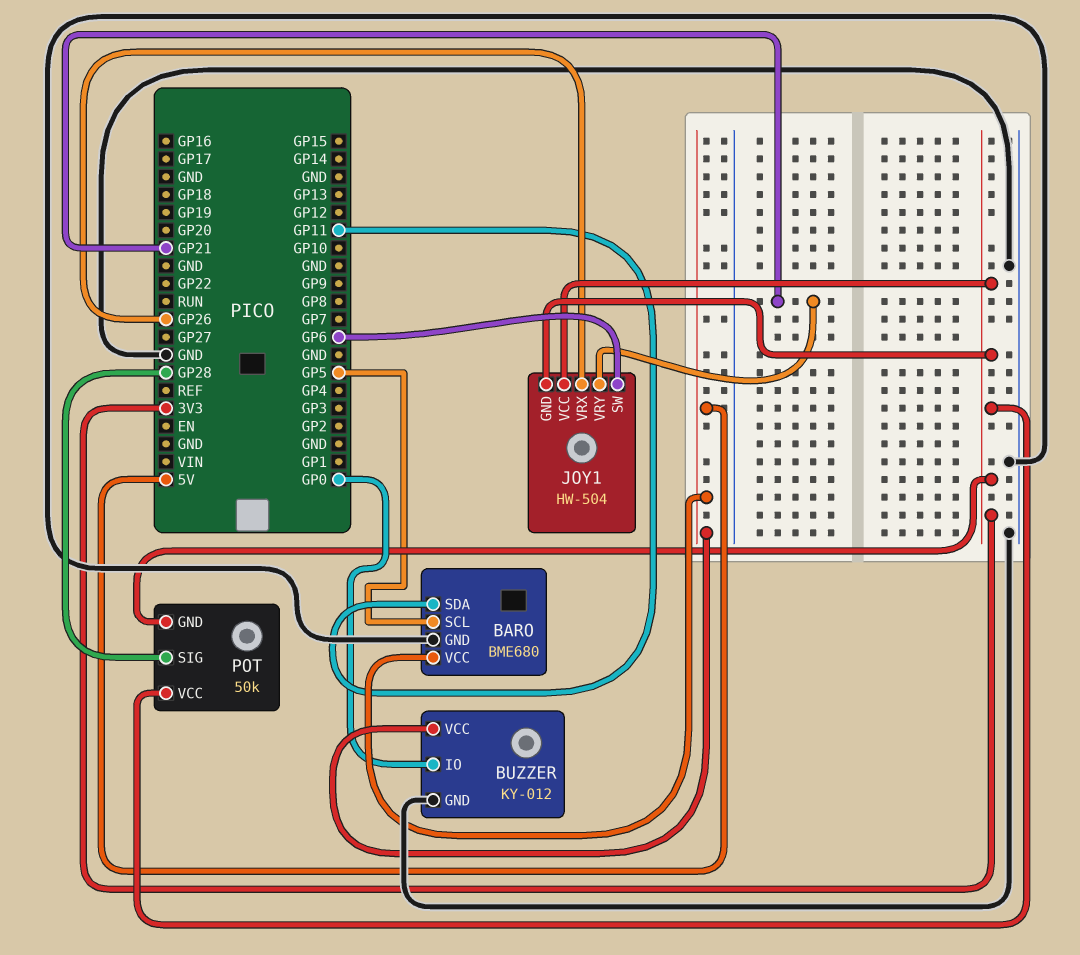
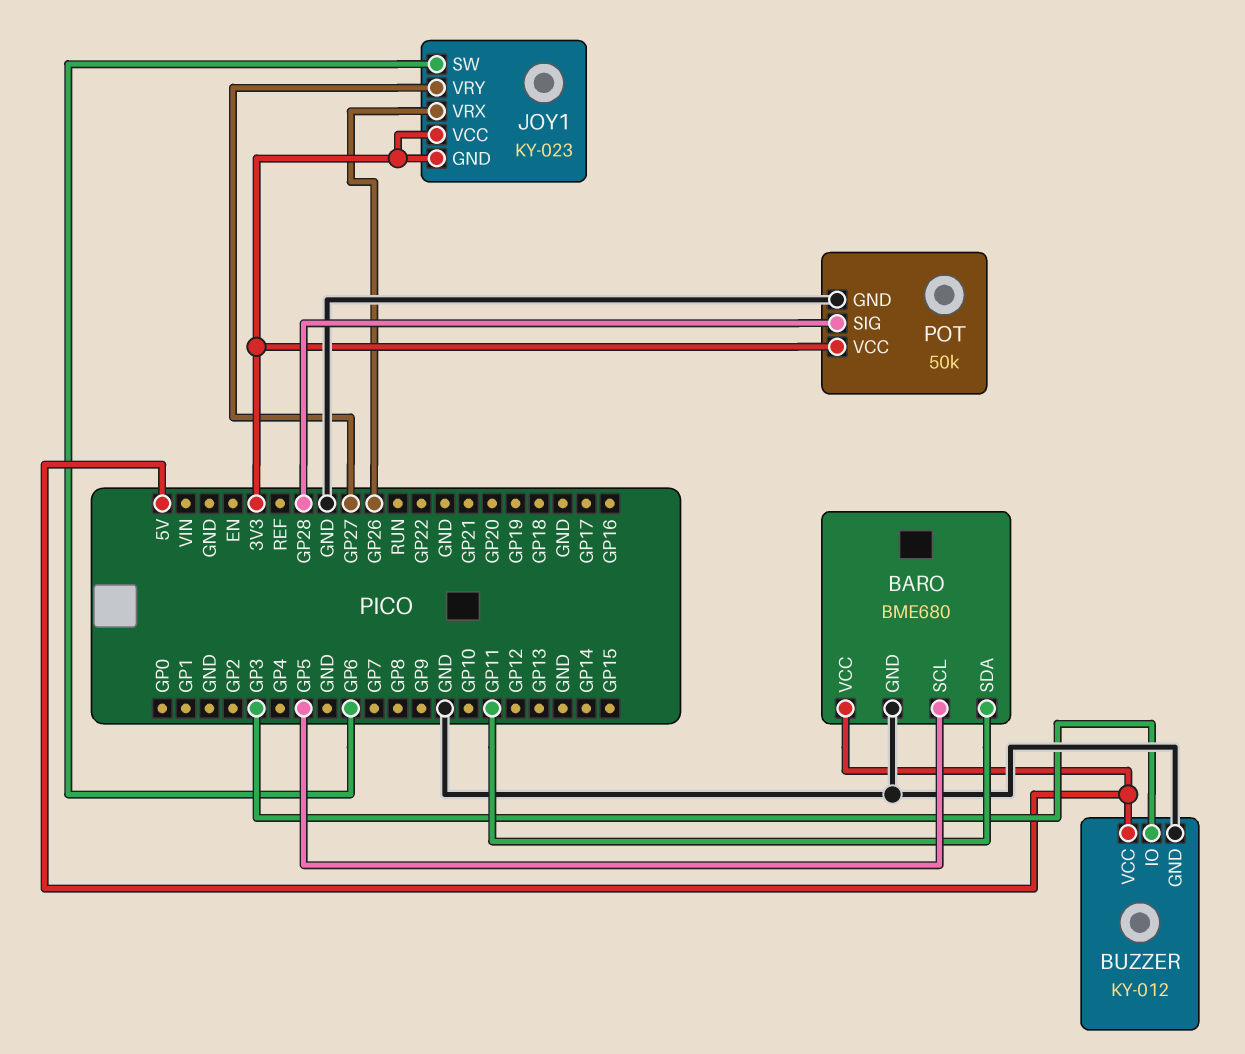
BUZZER pin IO: GP0 -> GP3
JOY1: HW-504 -> KY-023
JOY1 pin VRY: GP21 -> GP27
POT pin GND: 3V3 -> GND

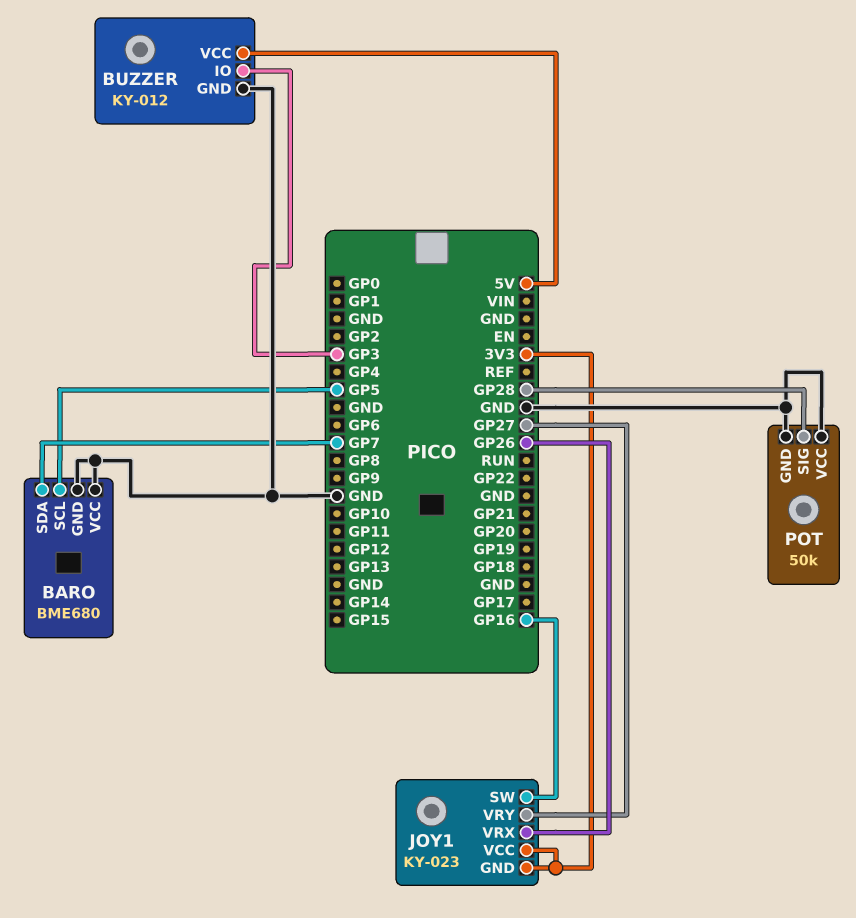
BARO pin SDA: GP11 -> GP7
BARO pin VCC: 5V -> GND
JOY1 pin SW: GP6 -> GP16
POT pin VCC: 3V3 -> GND

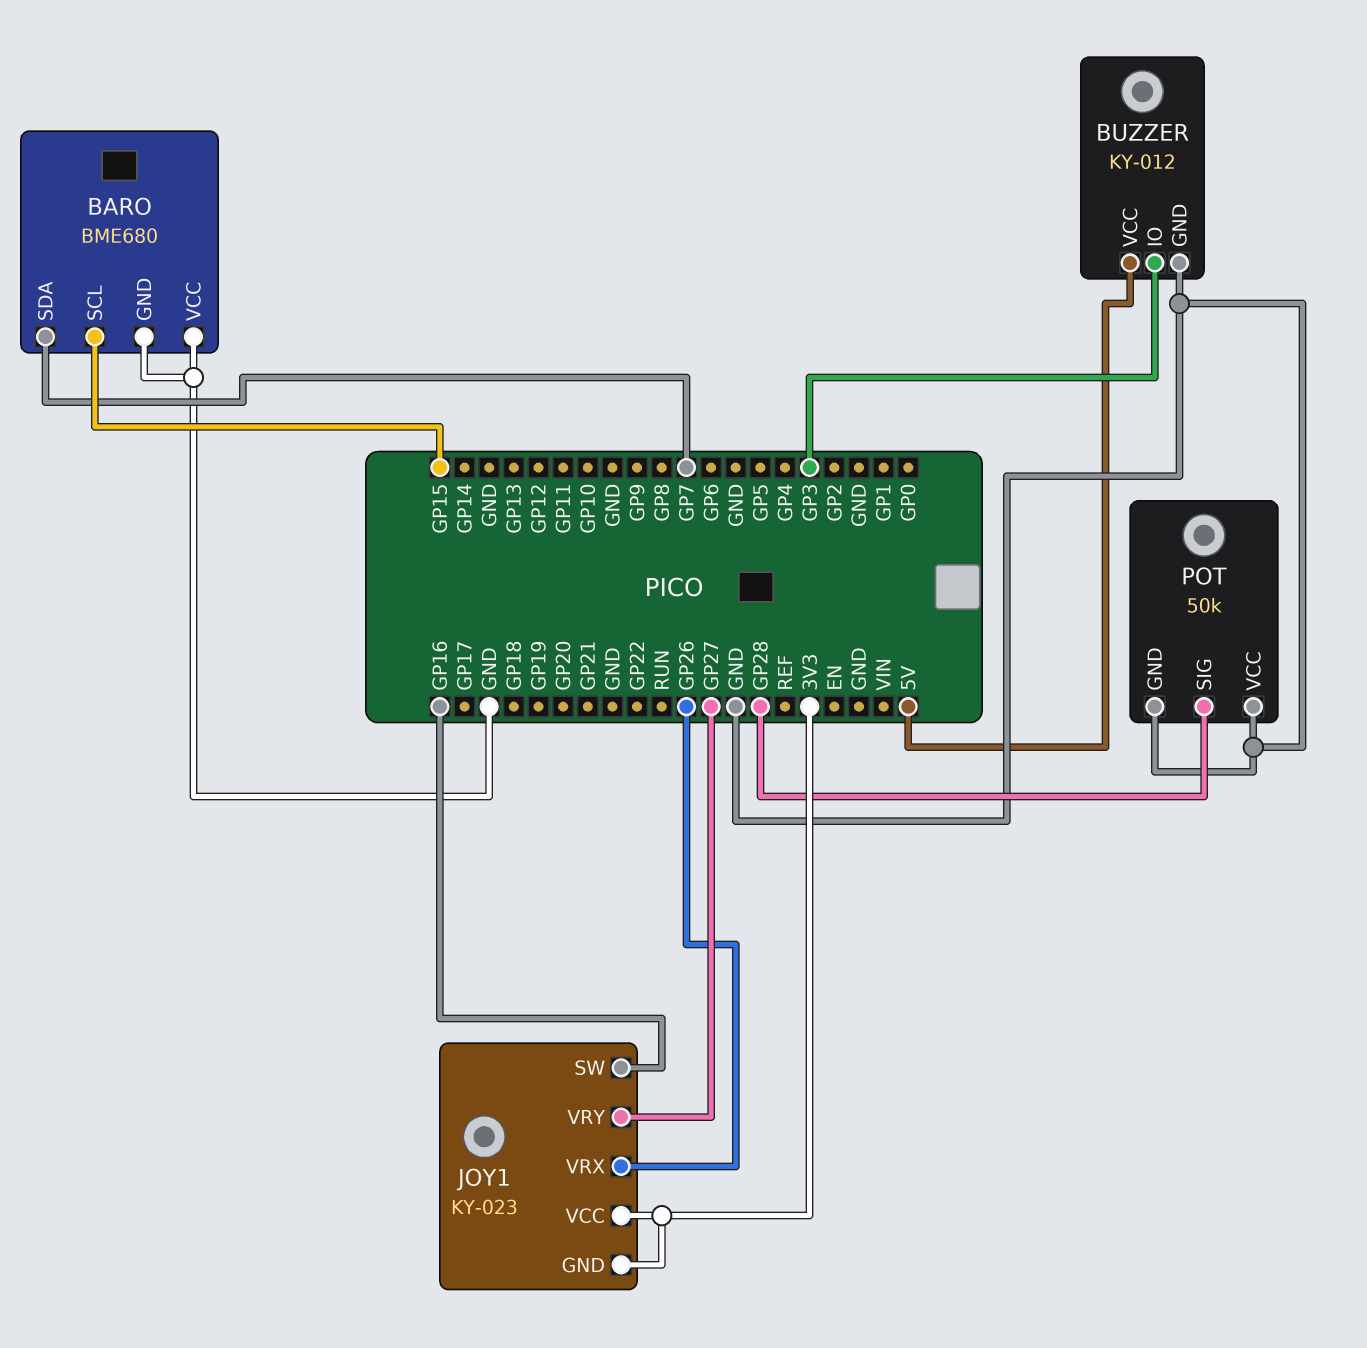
BARO pin SCL: GP5 -> GP15

